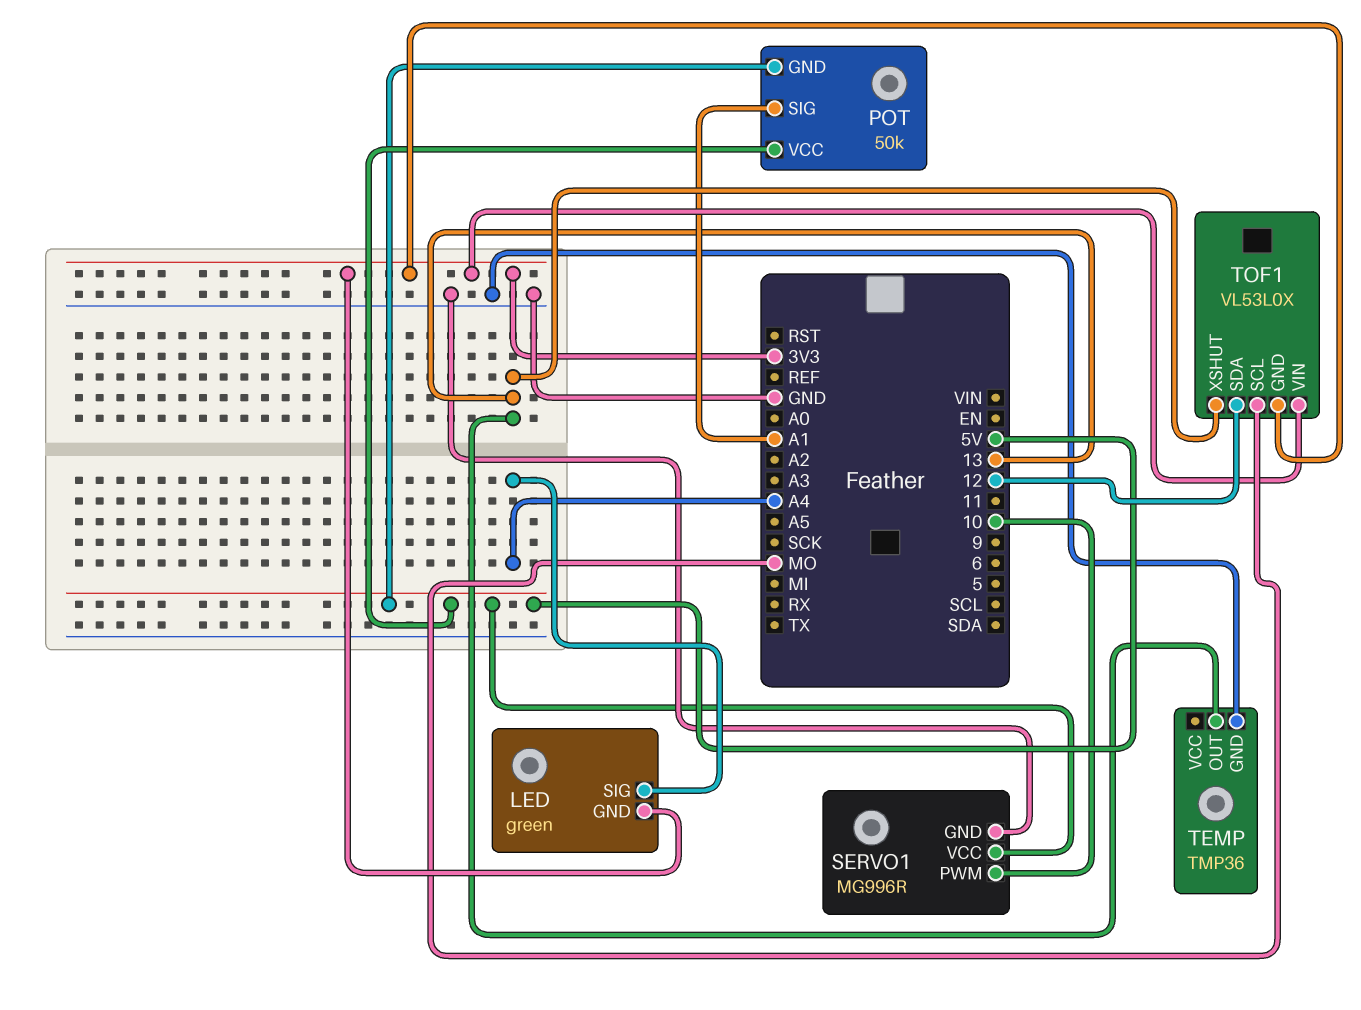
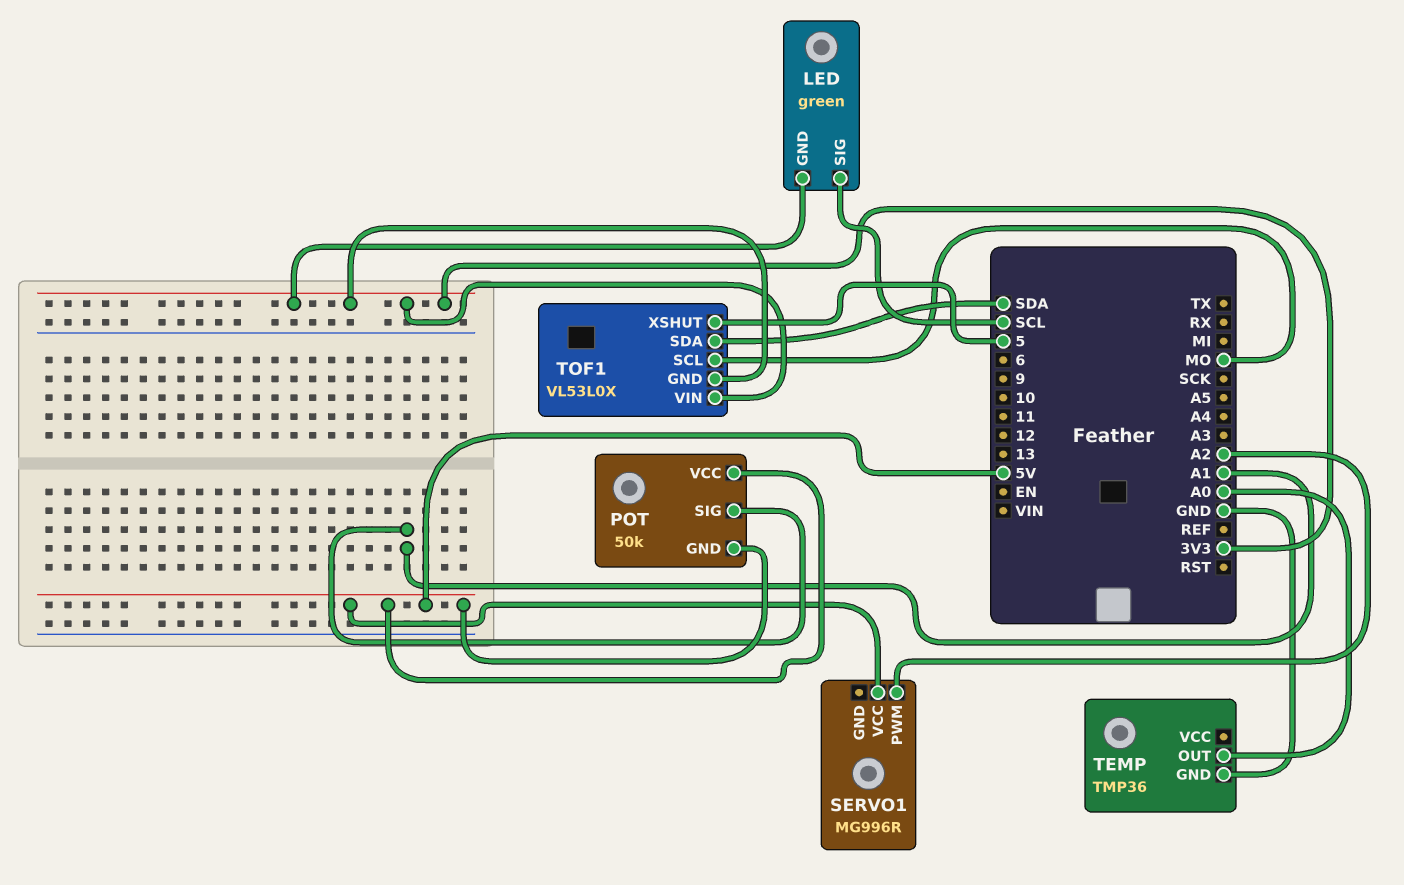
LED pin SIG: A4 -> SCL
SERVO1 pin GND: GND -> none
SERVO1 pin PWM: 10 -> A2
TEMP pin OUT: 13 -> A0
TOF1 pin SDA: 12 -> SDA
TOF1 pin XSHUT: 13 -> 5

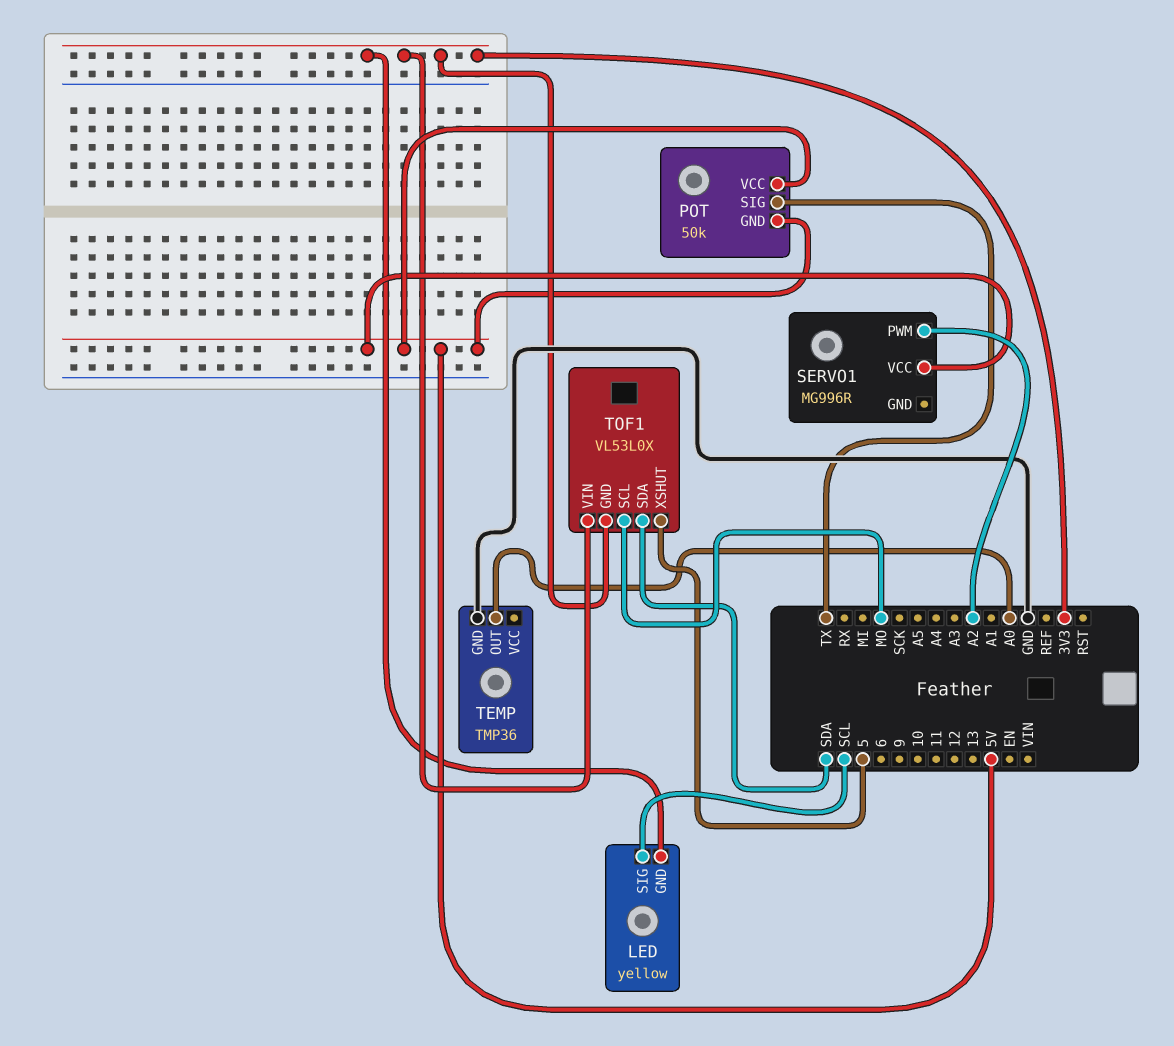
LED: green -> yellow
POT pin SIG: A1 -> TX

